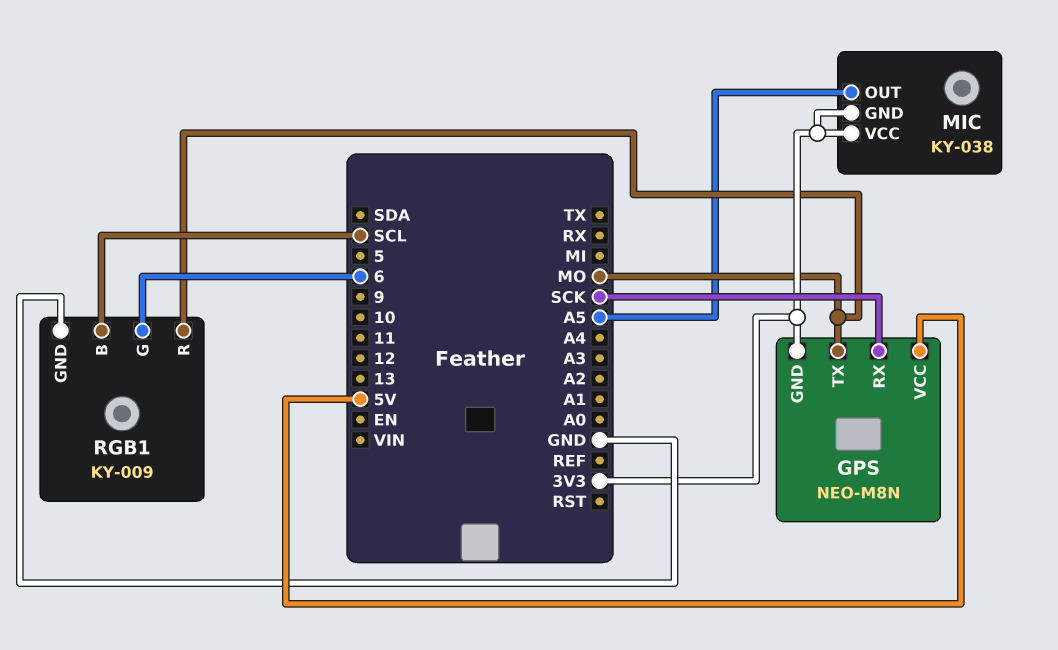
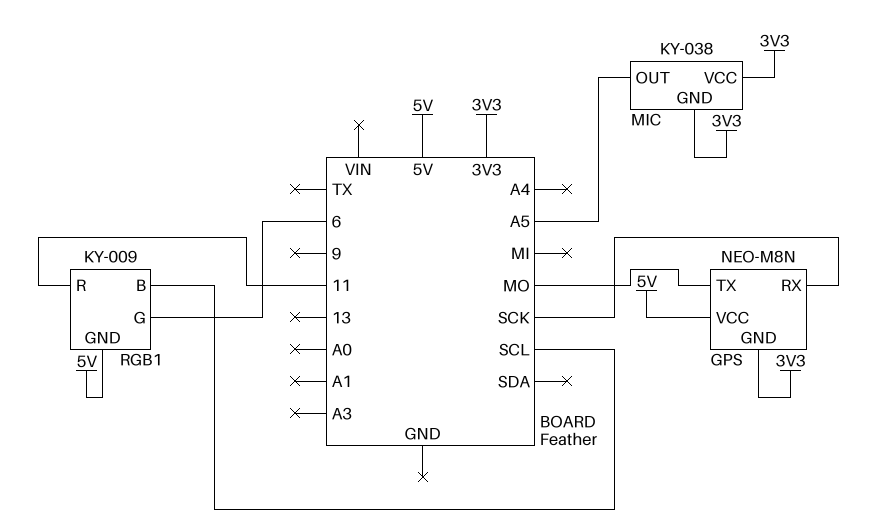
RGB1 pin GND: GND -> 5V
RGB1 pin R: MO -> 11

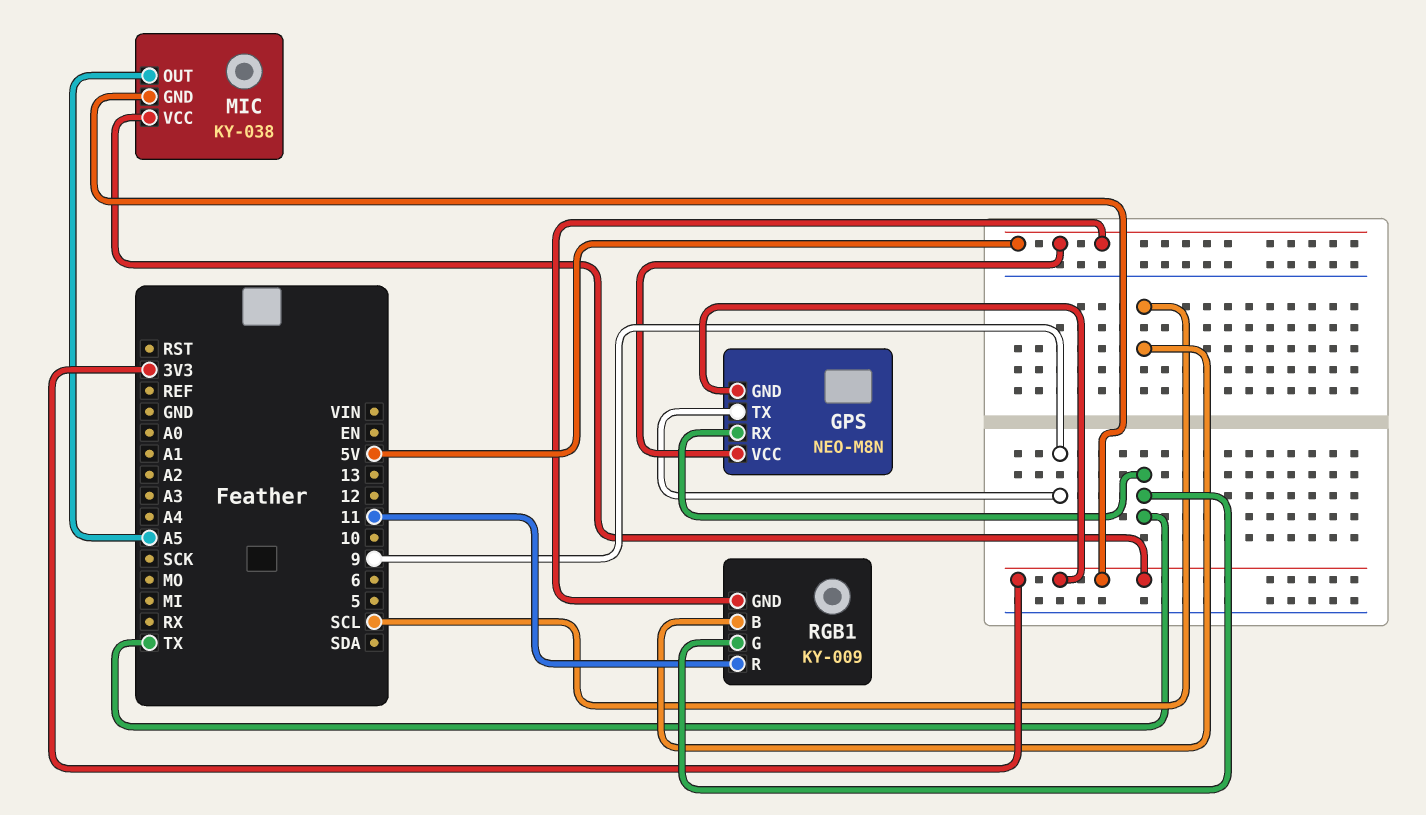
GPS pin RX: SCK -> TX
GPS pin TX: MO -> 9
RGB1 pin G: 6 -> TX

